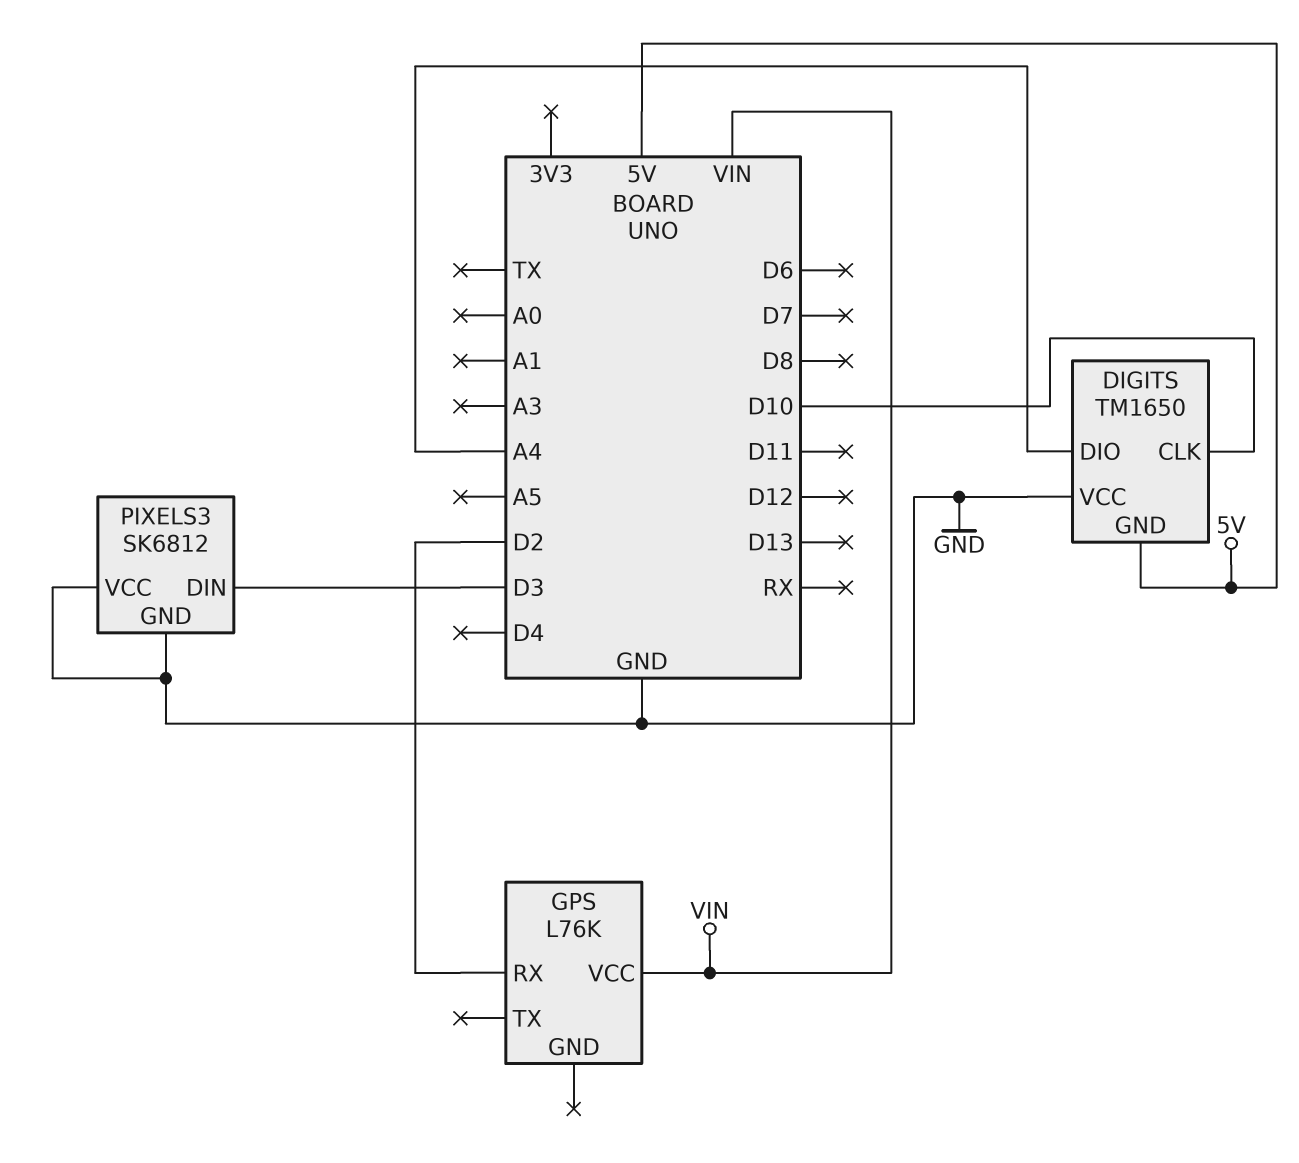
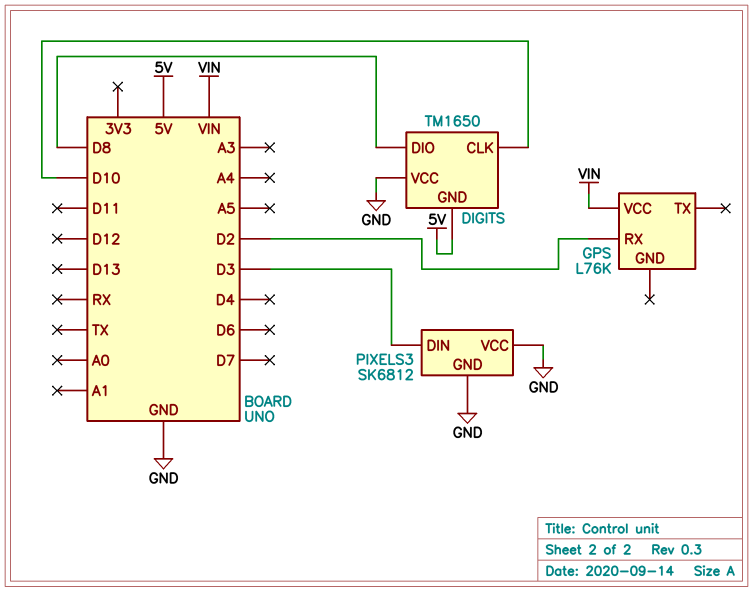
DIGITS pin DIO: A4 -> D8

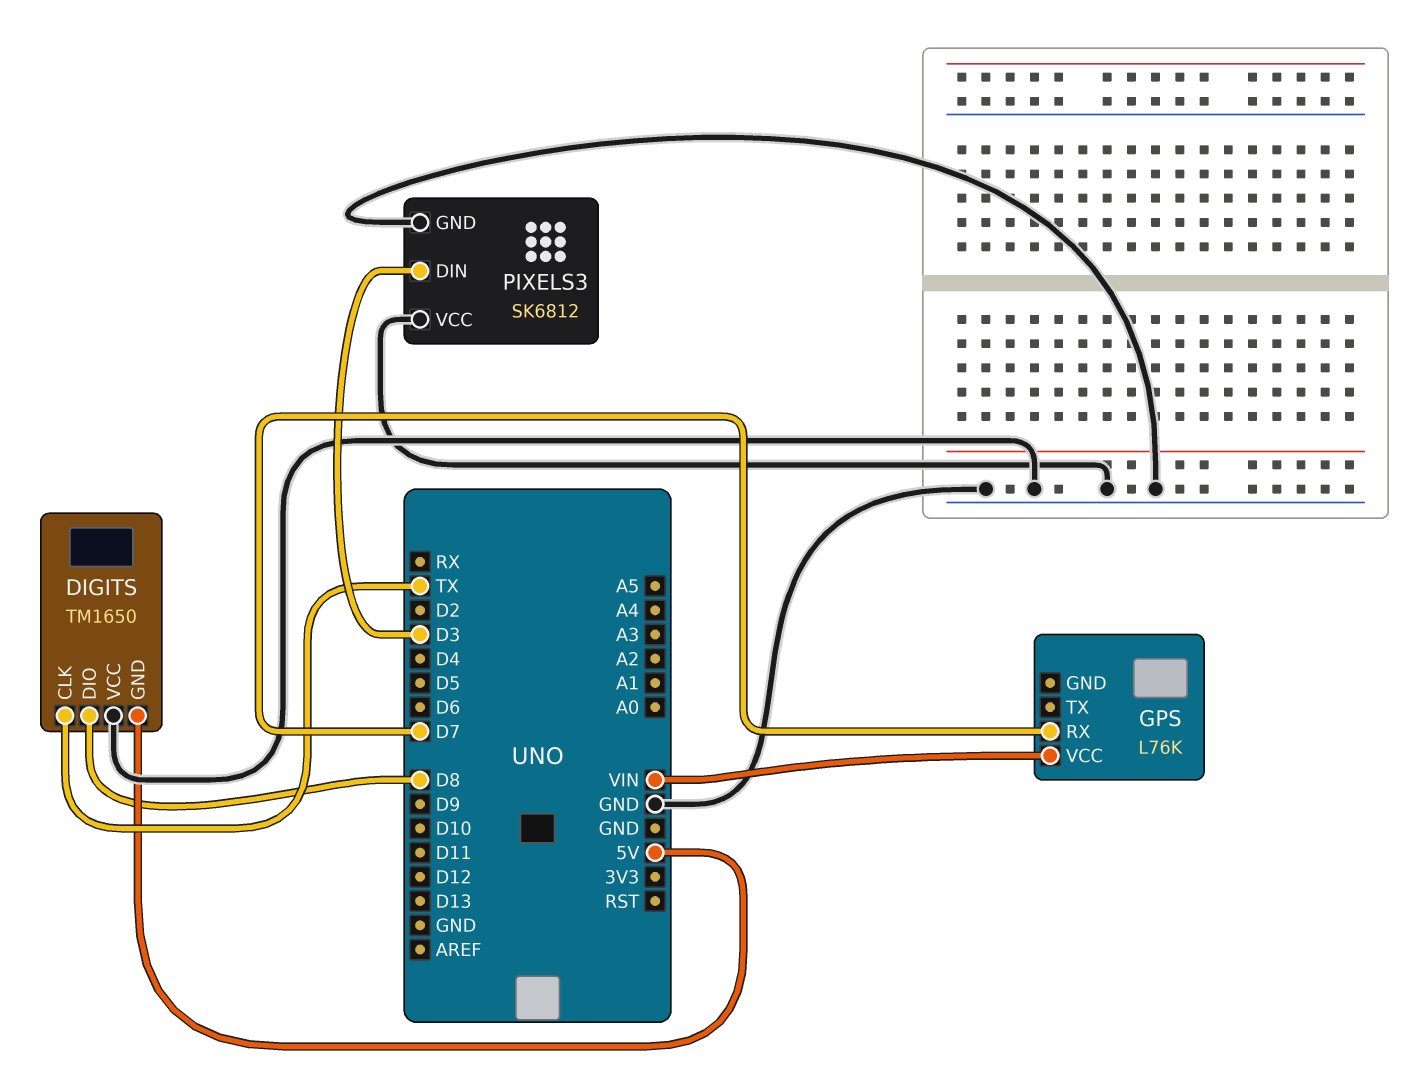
DIGITS pin CLK: D10 -> TX
GPS pin RX: D2 -> D7

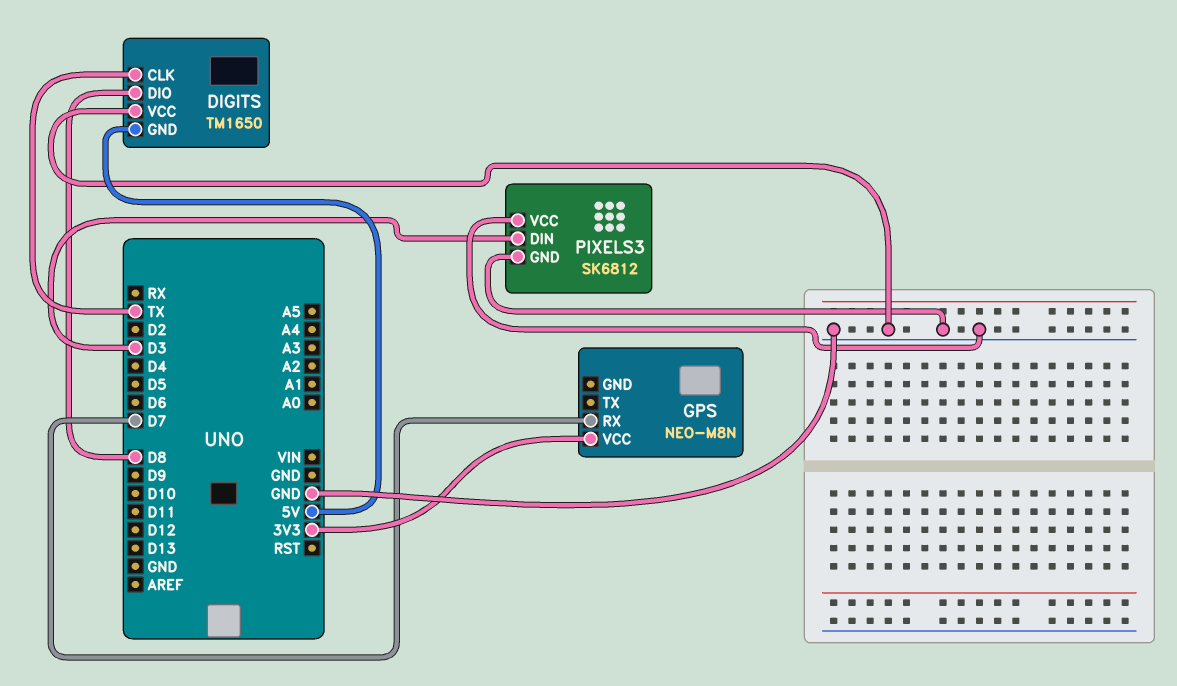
GPS: L76K -> NEO-M8N
GPS pin VCC: VIN -> 3V3

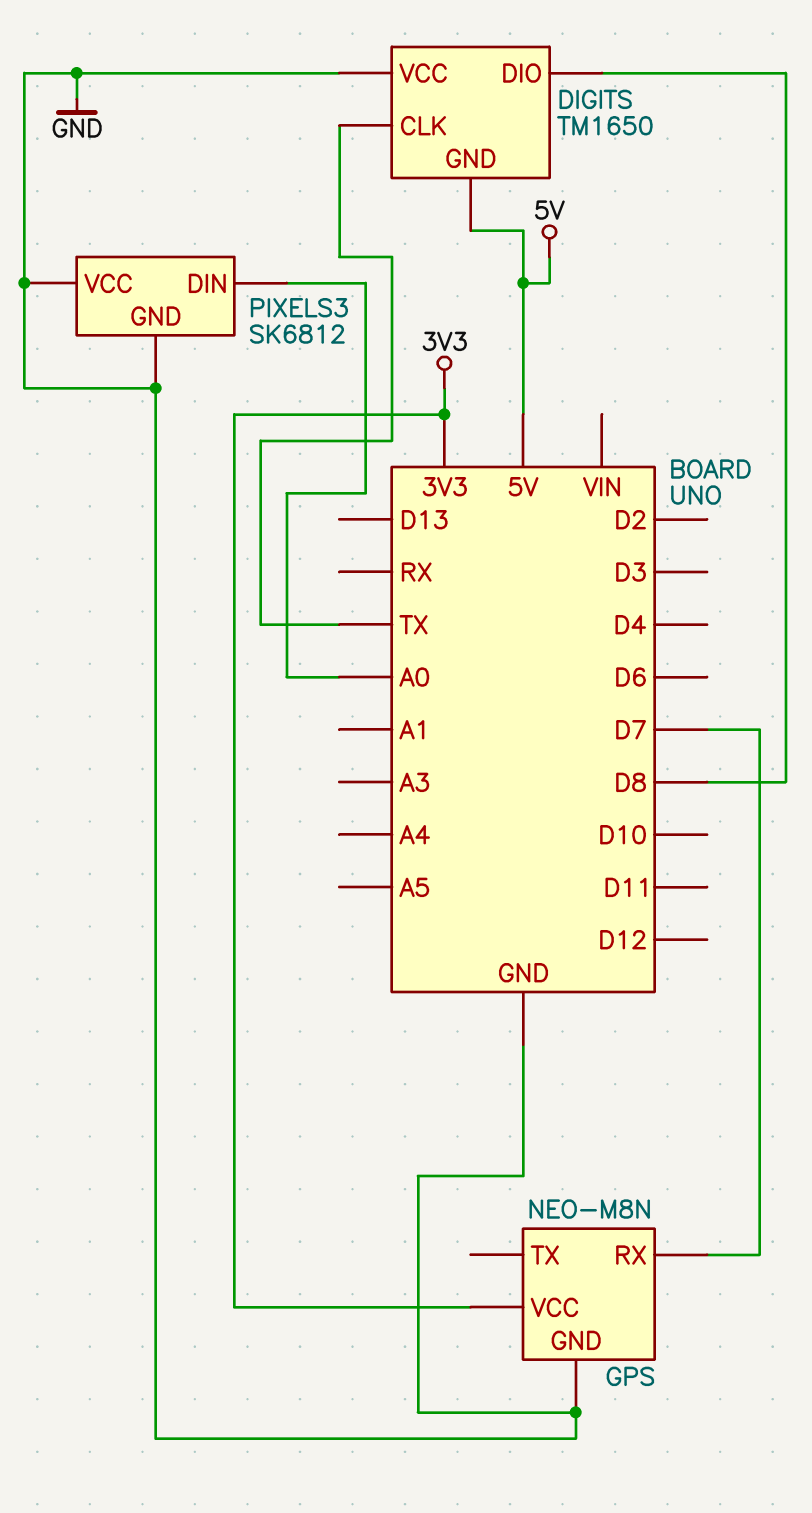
GPS pin GND: none -> GND
PIXELS3 pin DIN: D3 -> A0

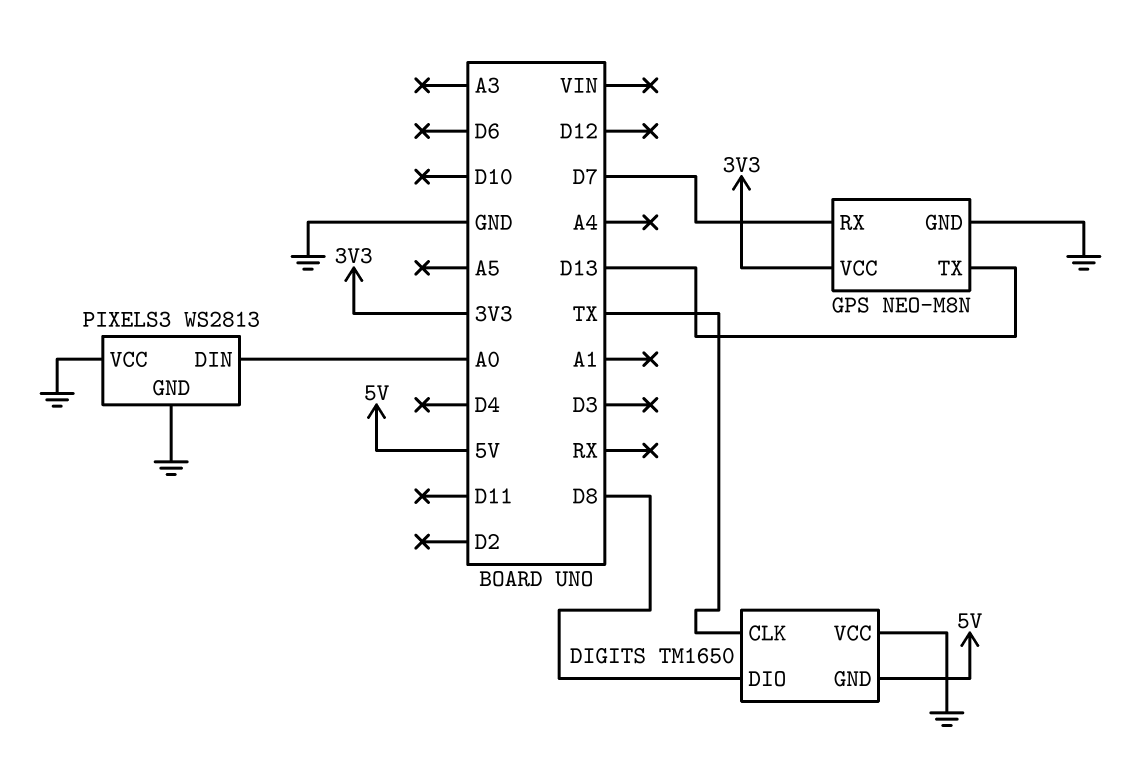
GPS pin TX: none -> D13
PIXELS3: SK6812 -> WS2813

